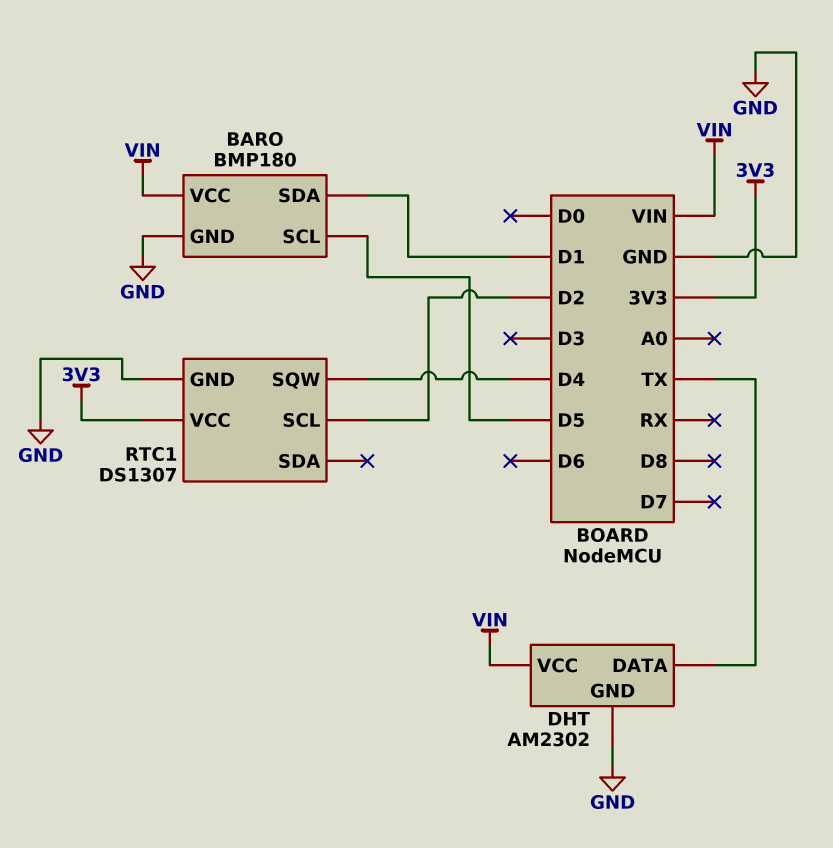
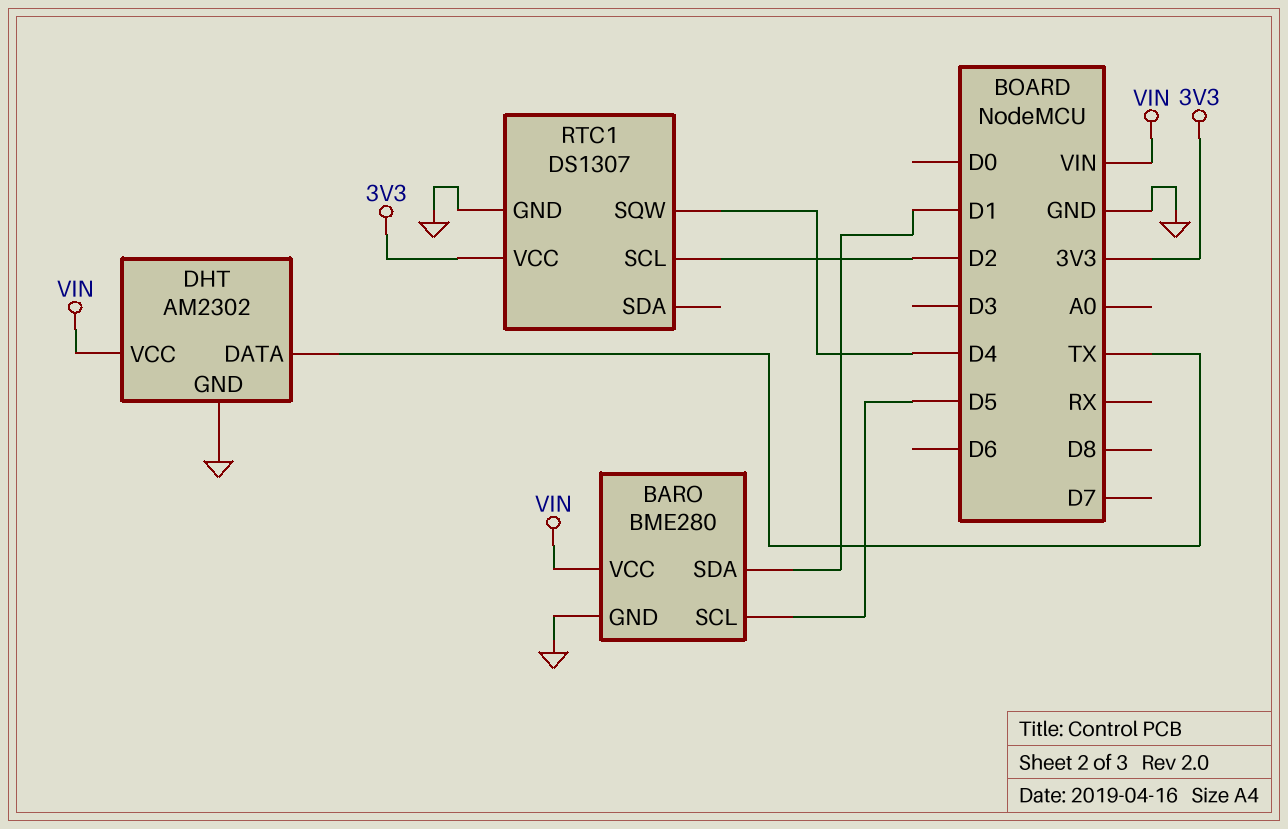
BARO: BMP180 -> BME280

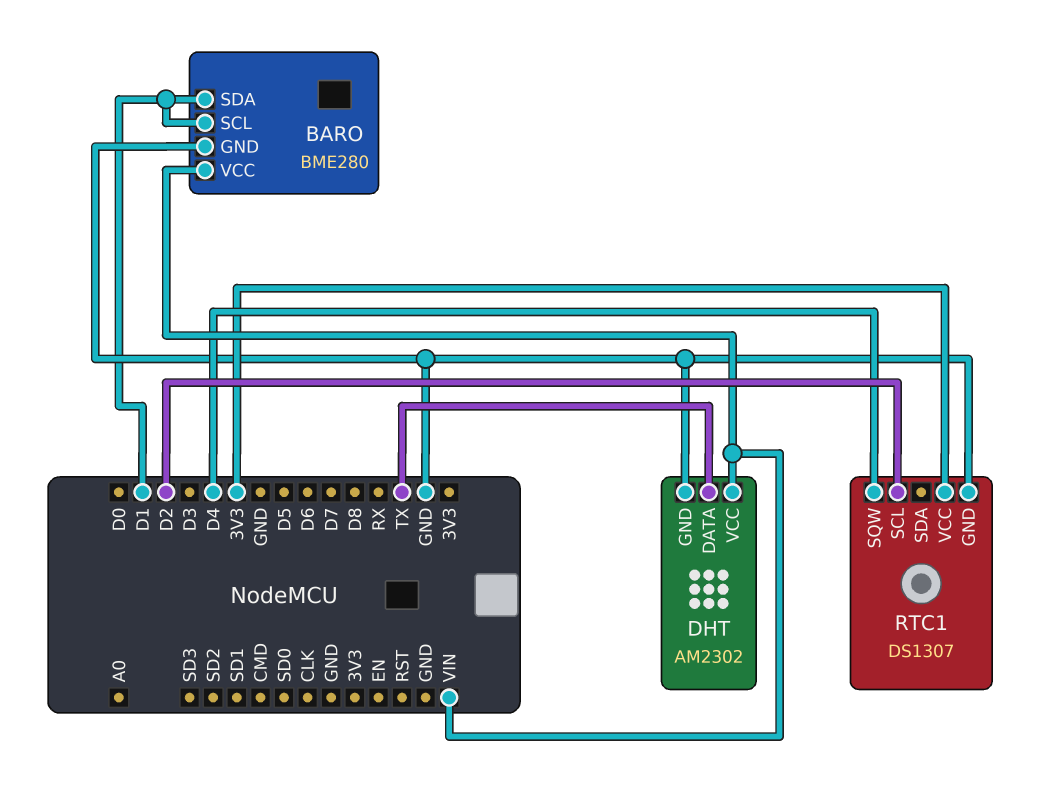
BARO pin SCL: D5 -> D1

